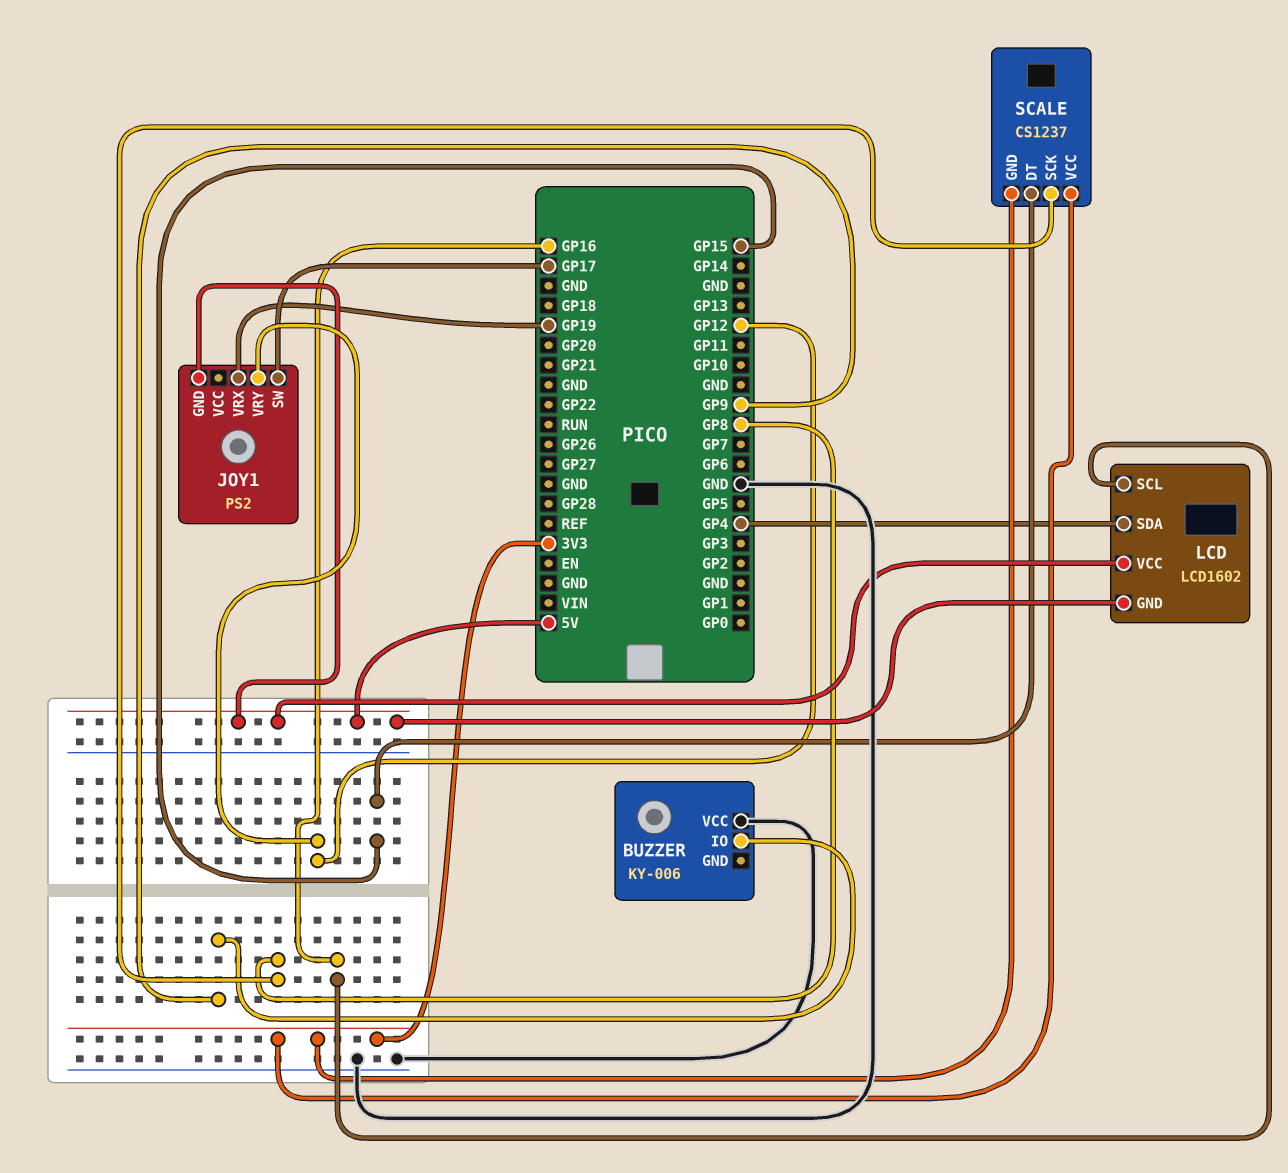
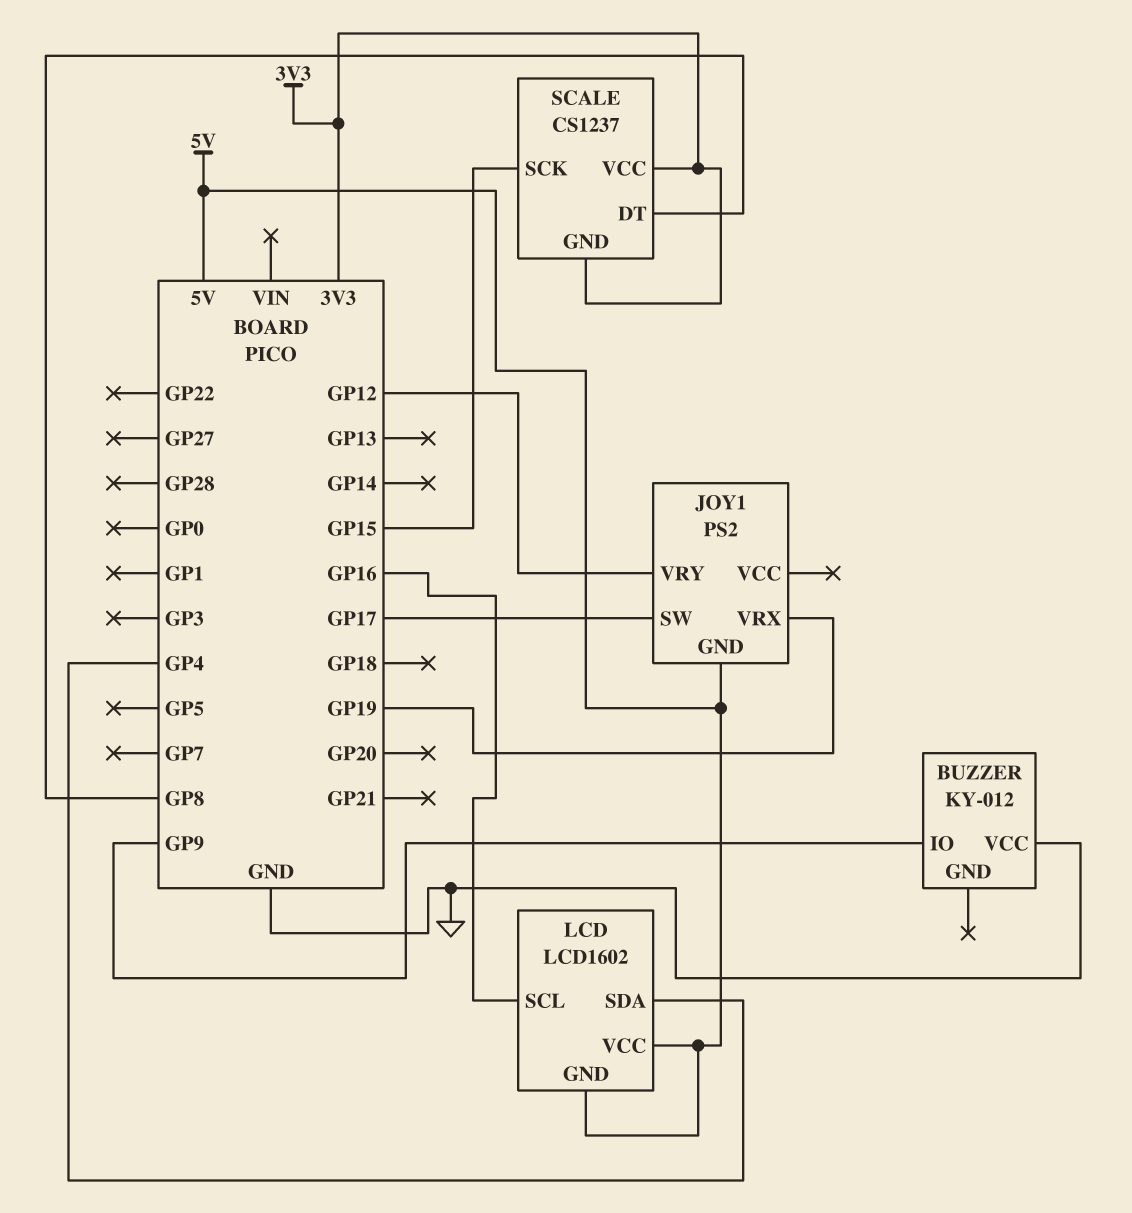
BUZZER: KY-006 -> KY-012
SCALE pin DT: GP15 -> GP8
SCALE pin SCK: GP8 -> GP15

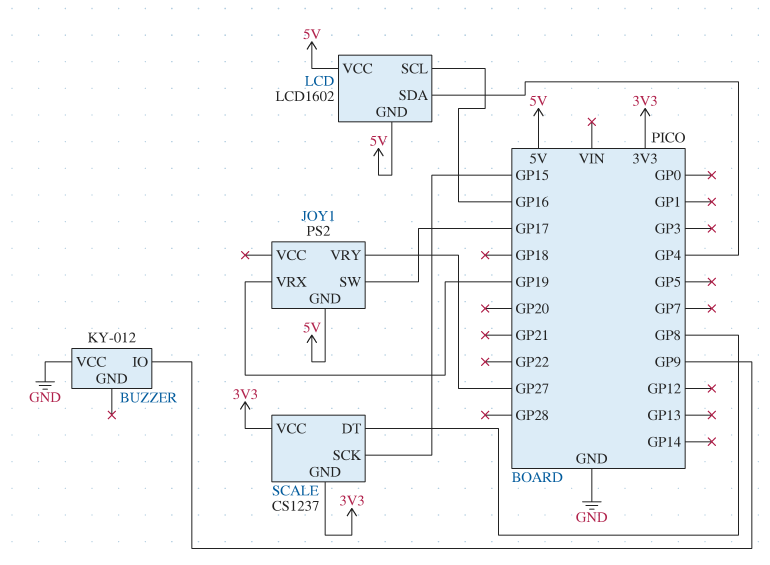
JOY1 pin VRY: GP12 -> GP27

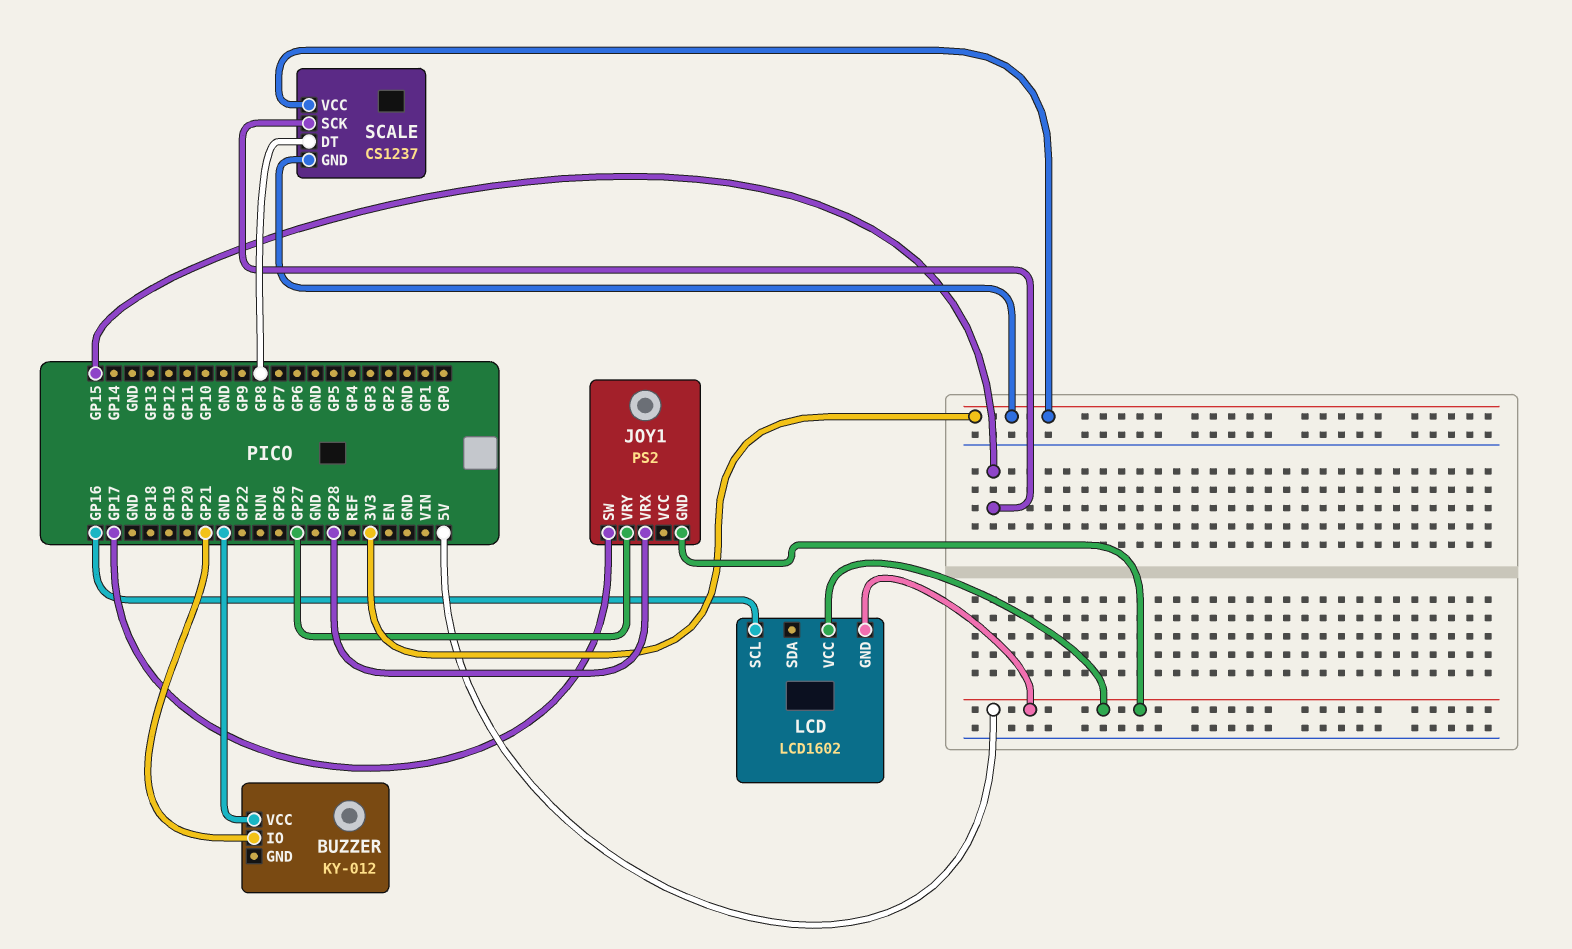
BUZZER pin IO: GP9 -> GP21
JOY1 pin VRX: GP19 -> GP28
LCD pin SDA: GP4 -> none

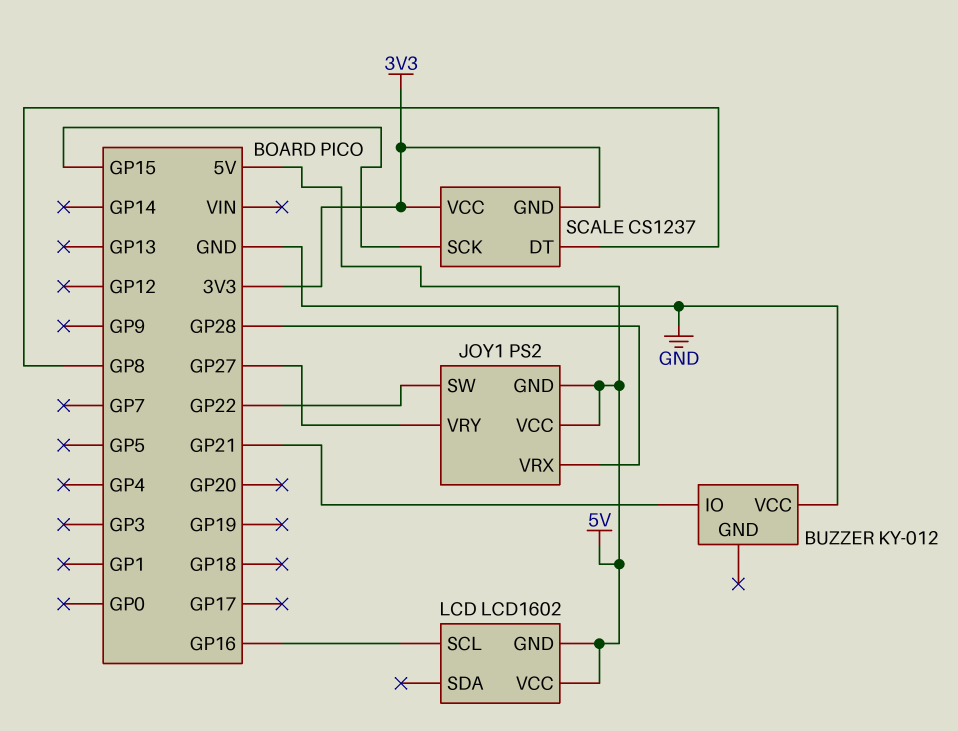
JOY1 pin SW: GP17 -> GP22
JOY1 pin VCC: none -> 5V

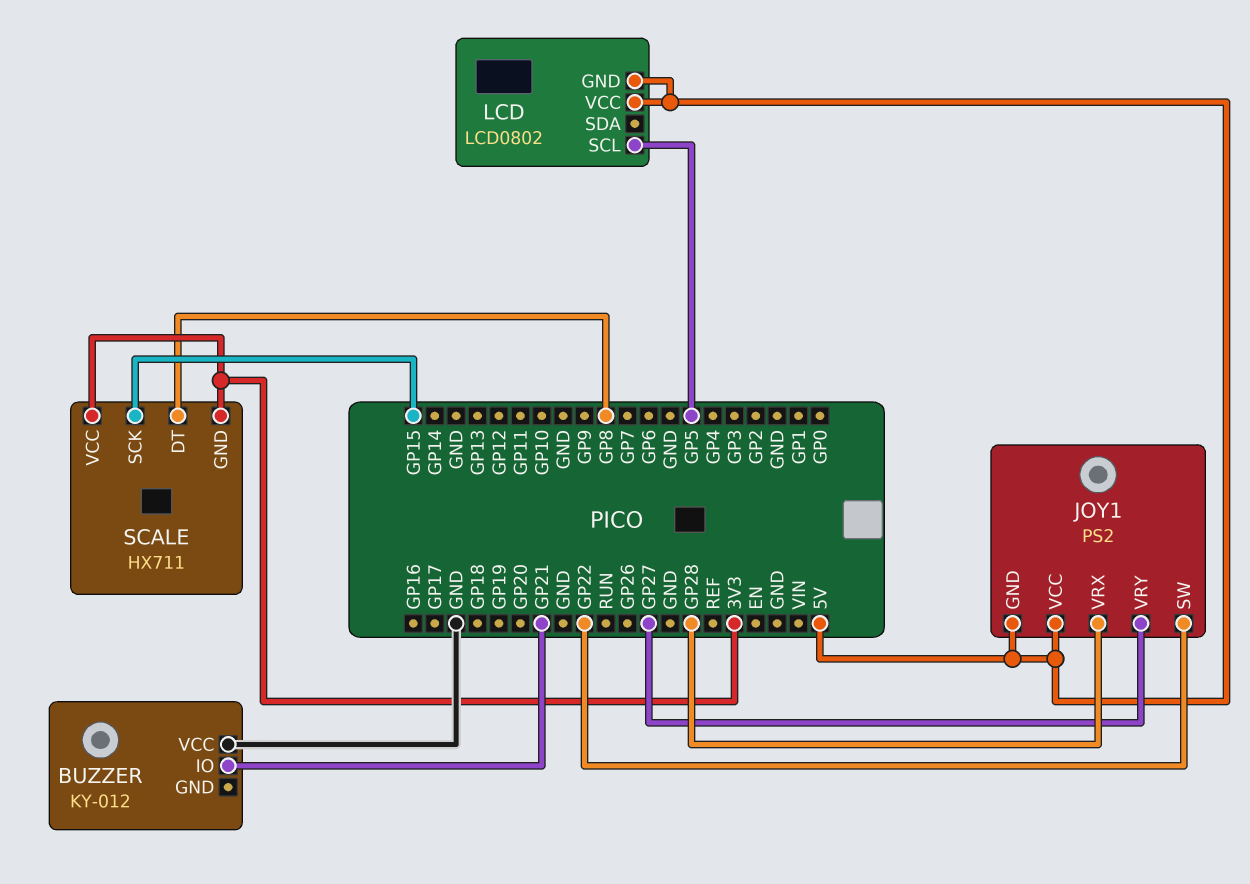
LCD: LCD1602 -> LCD0802
LCD pin SCL: GP16 -> GP5
SCALE: CS1237 -> HX711

